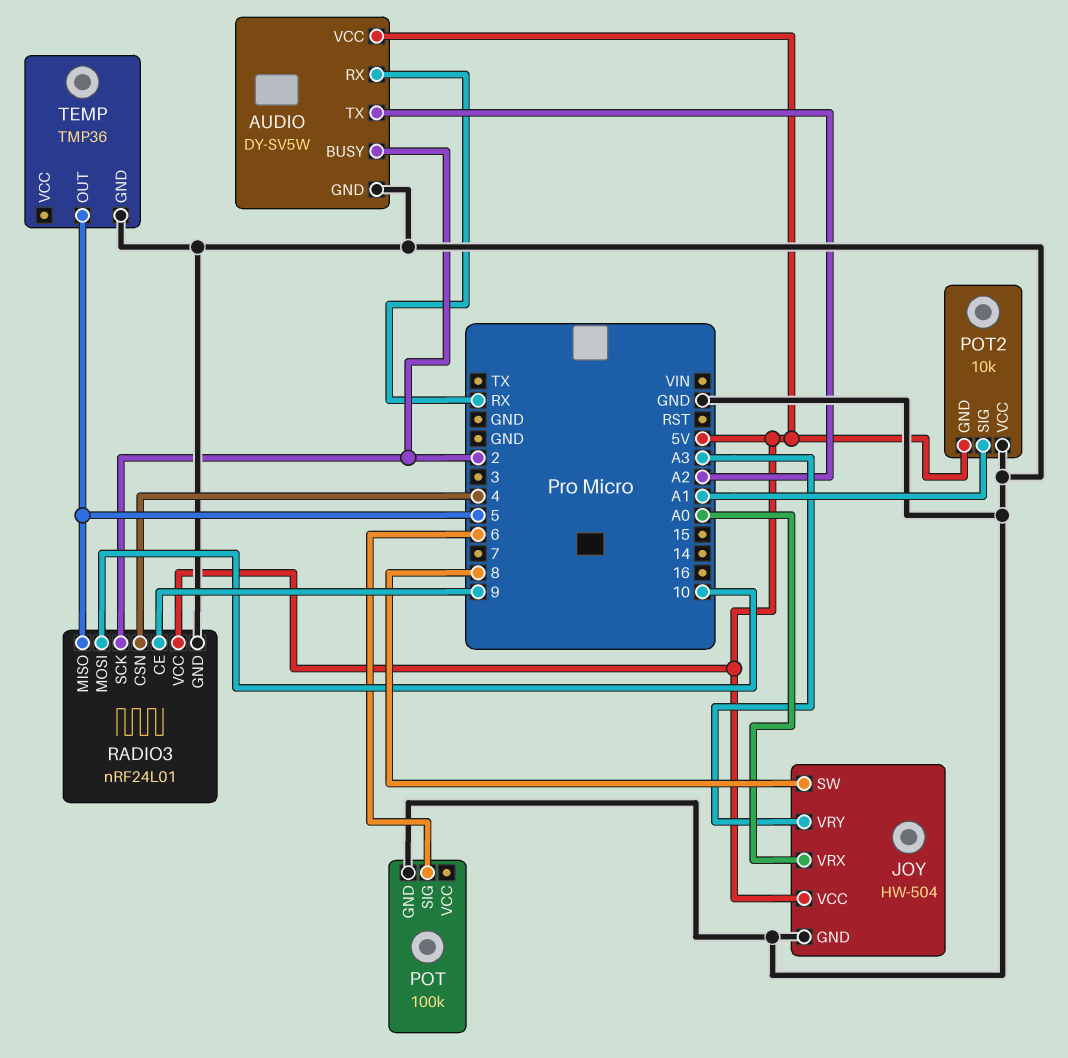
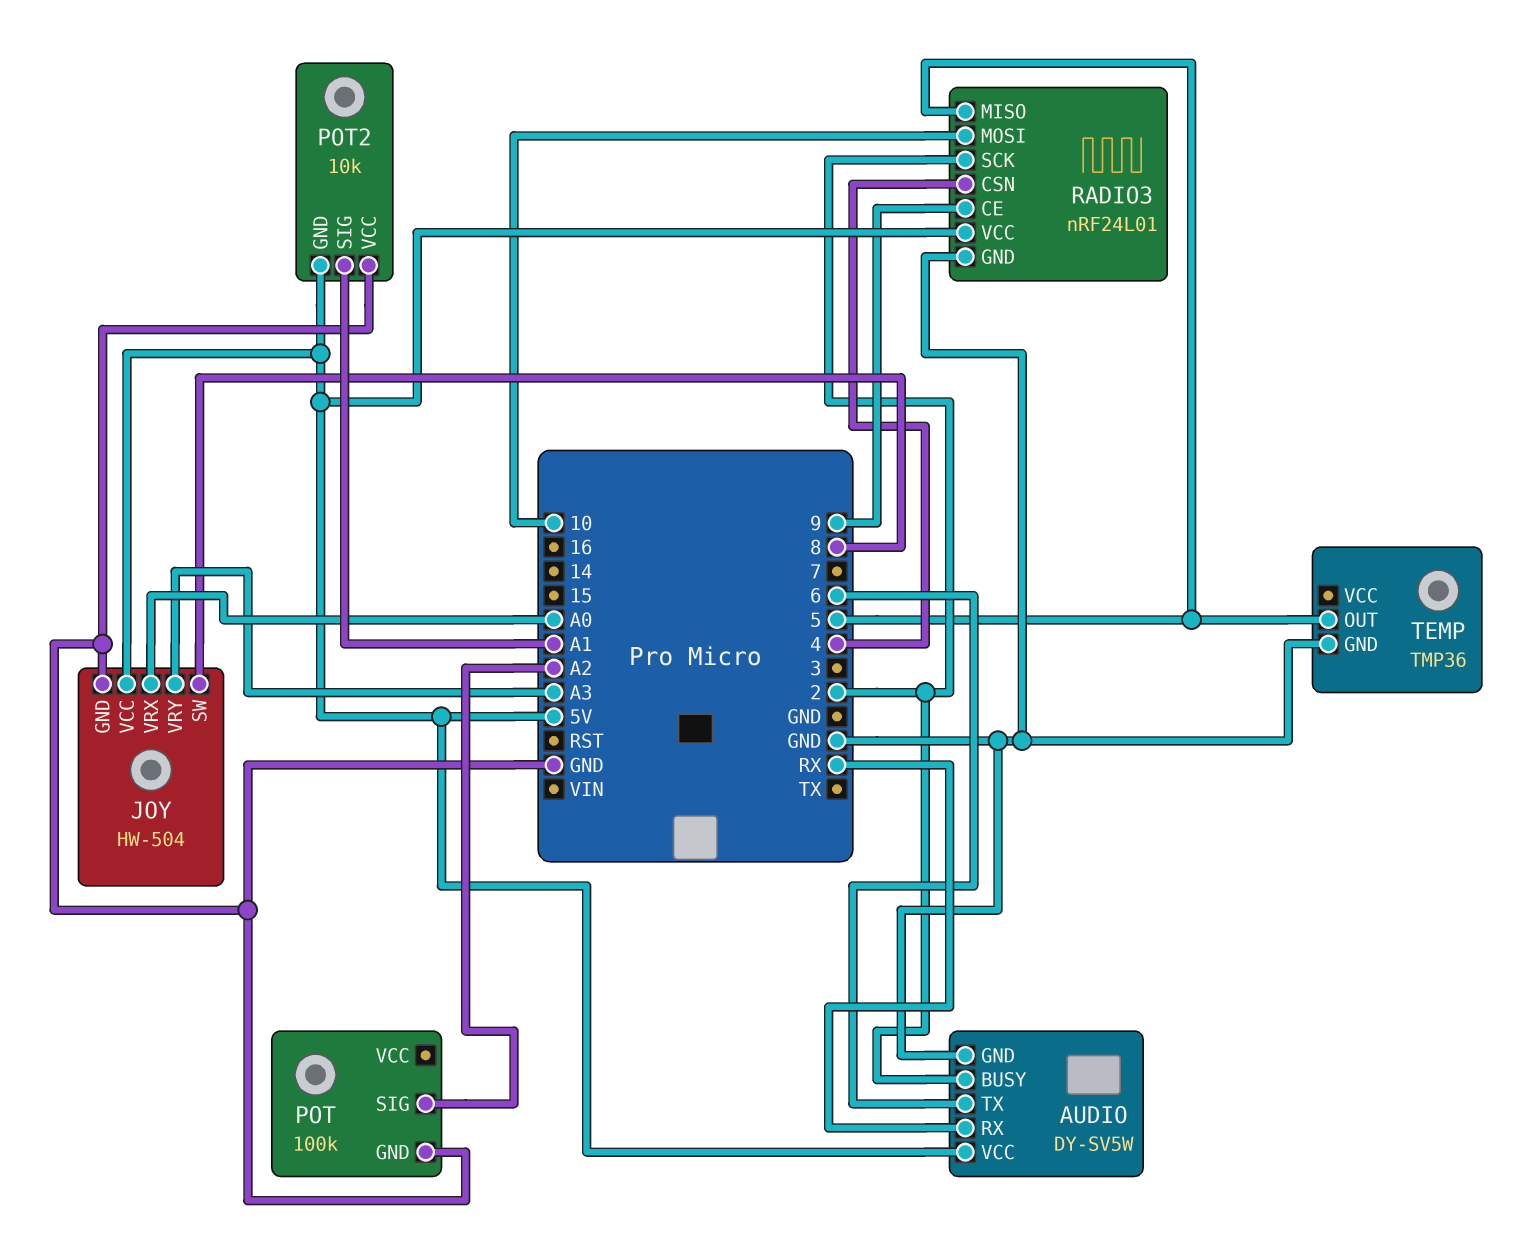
AUDIO pin TX: A2 -> 6
POT pin SIG: 6 -> A2

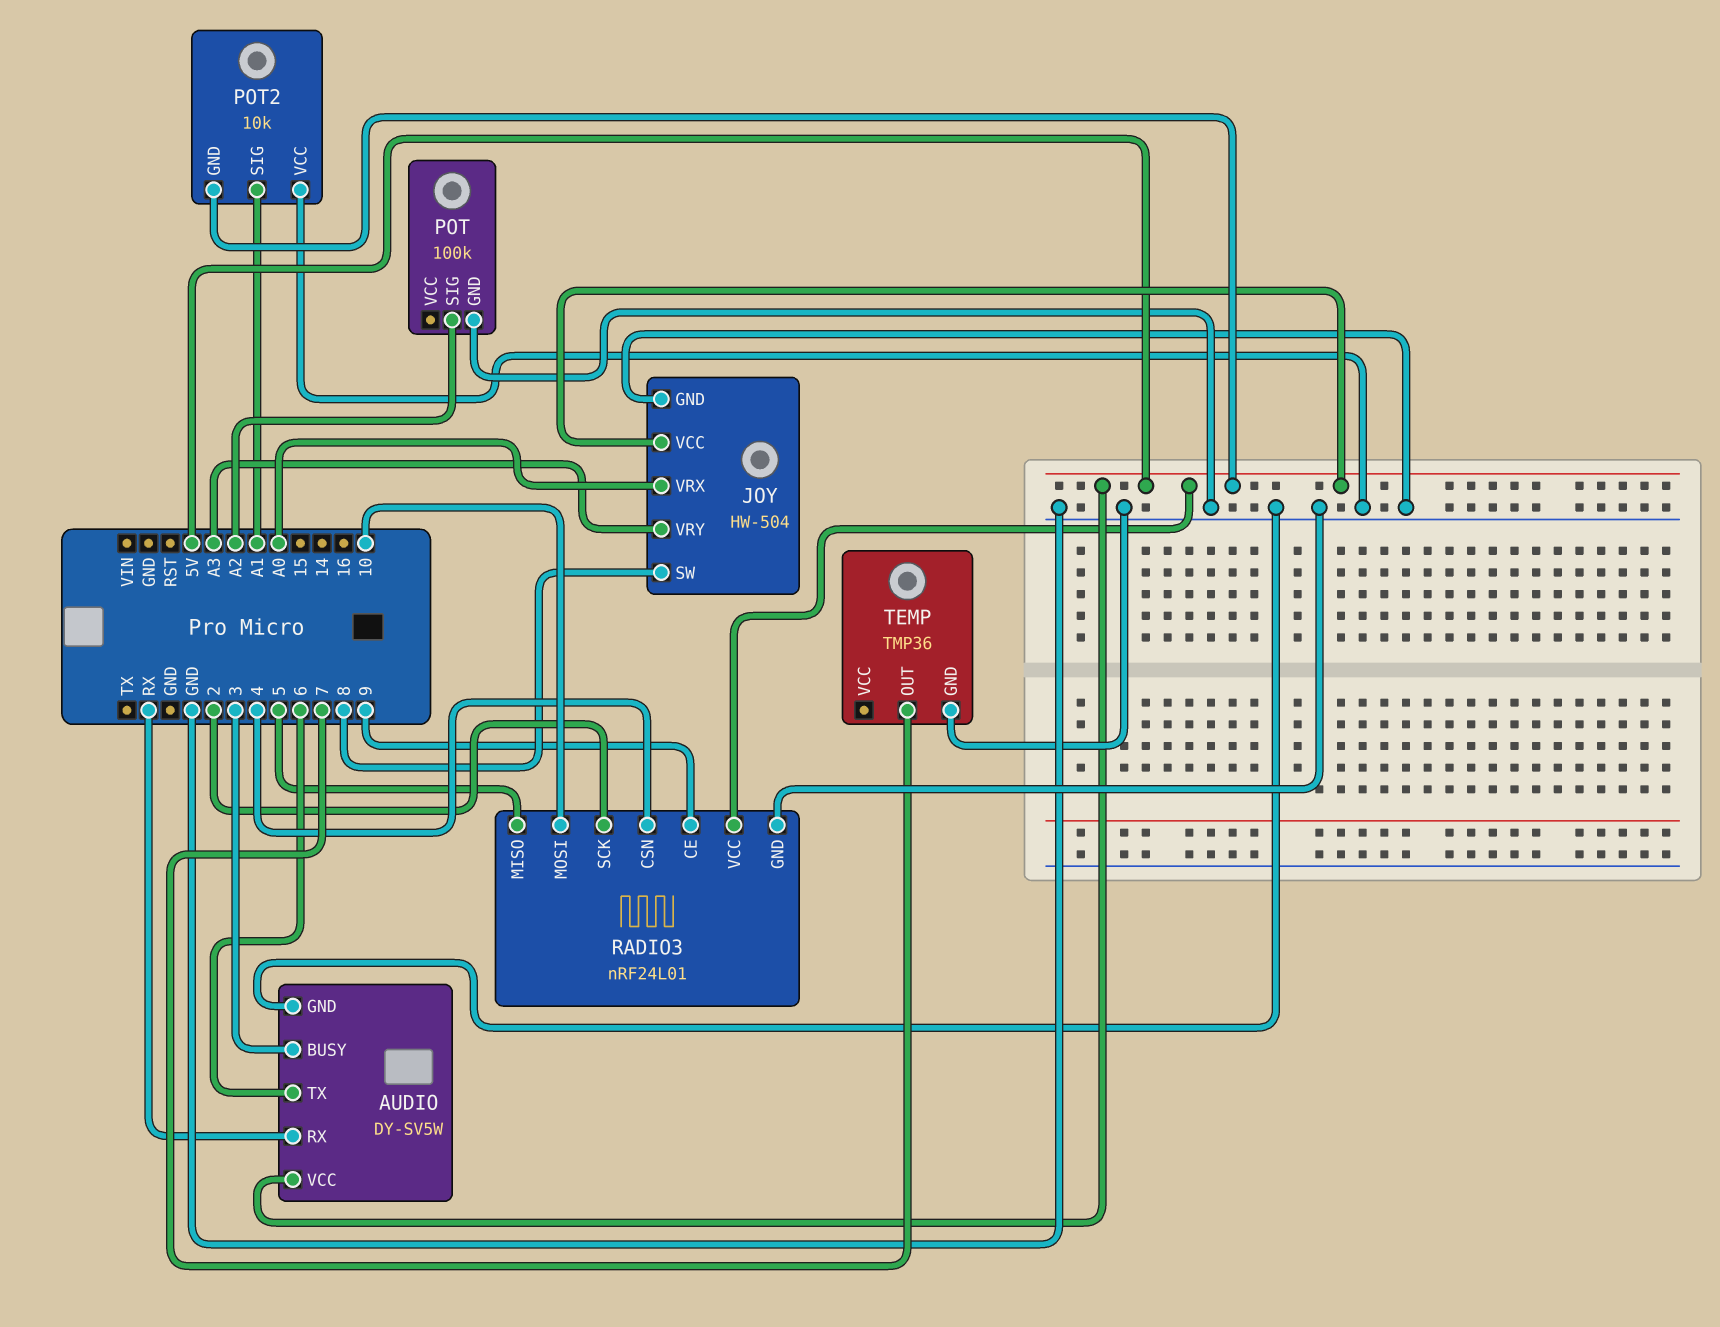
AUDIO pin BUSY: 2 -> 3
TEMP pin OUT: 5 -> 7

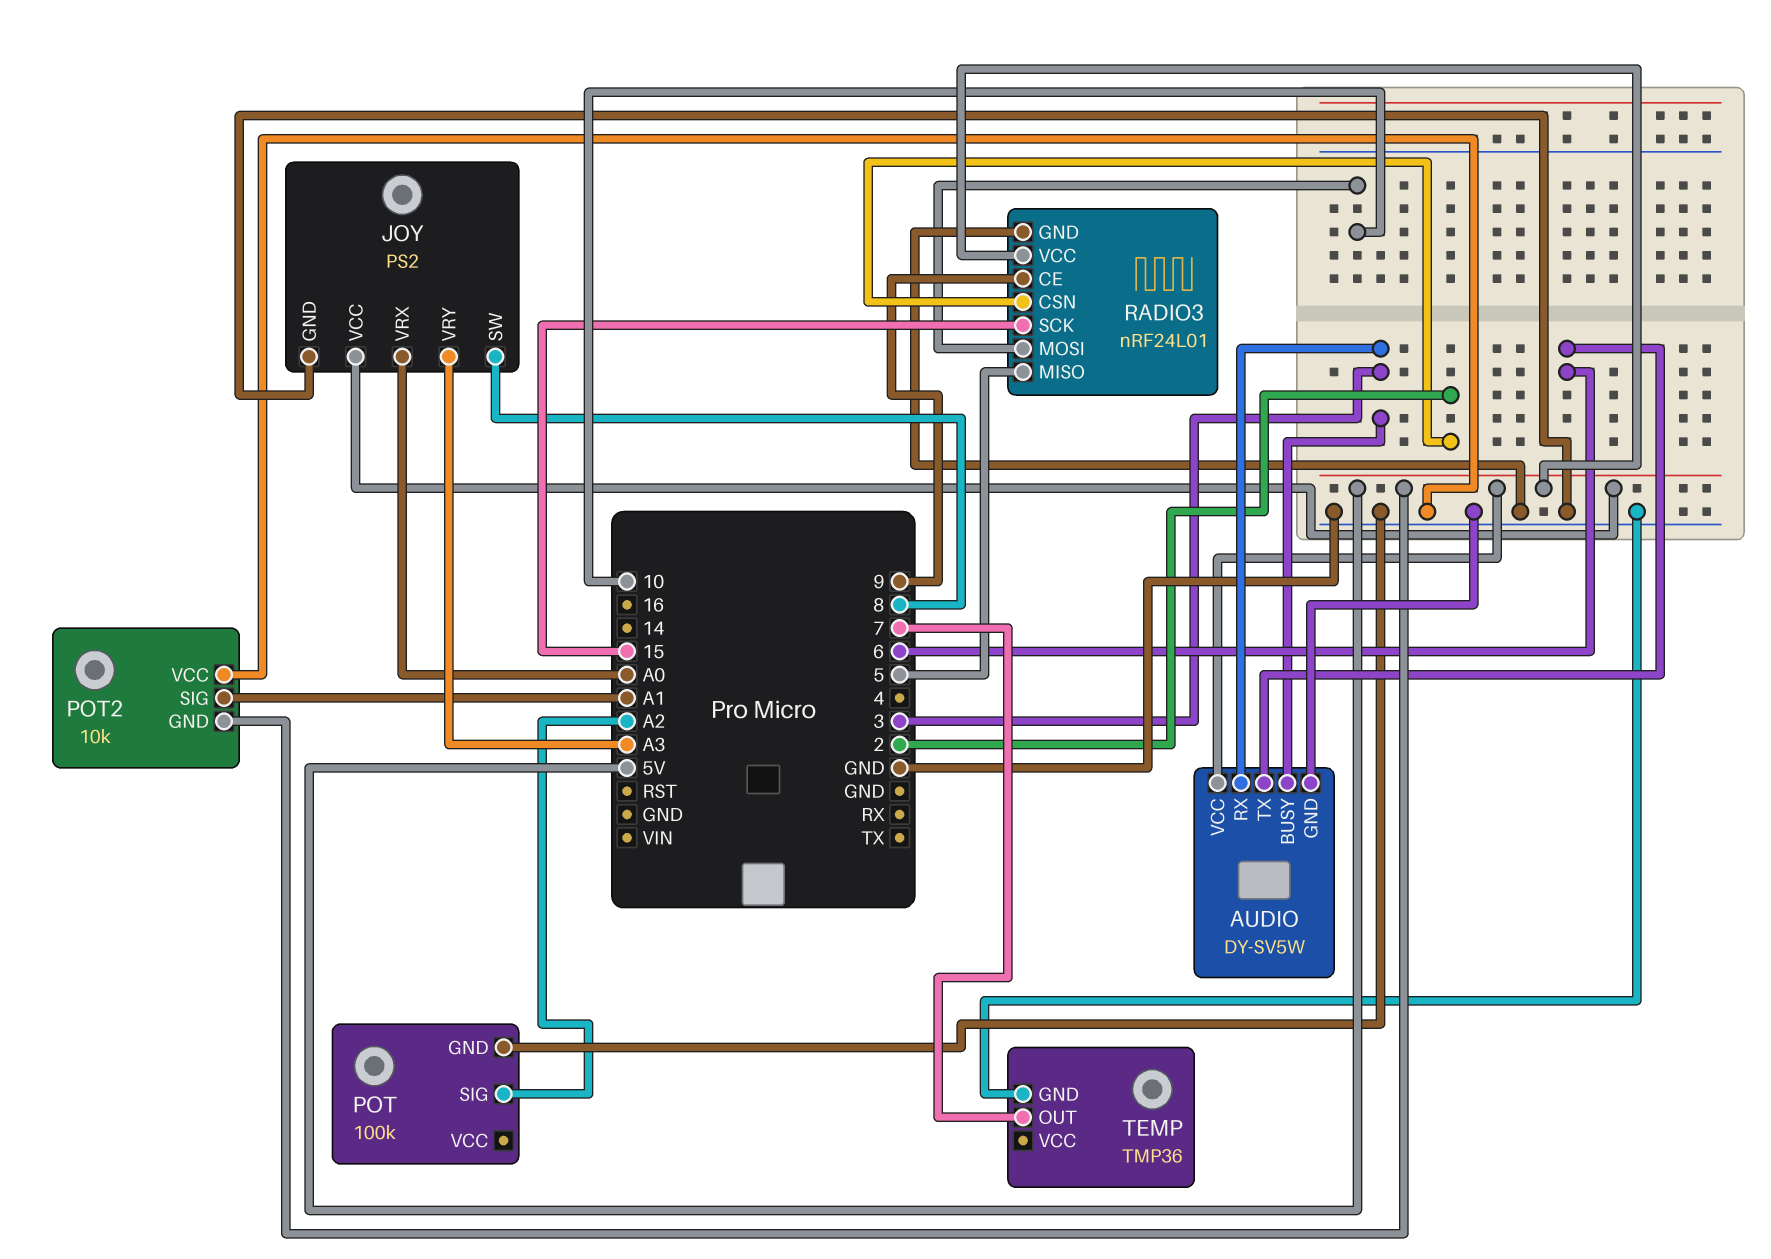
AUDIO pin RX: RX -> 3
JOY: HW-504 -> PS2
RADIO3 pin CSN: 4 -> 2
RADIO3 pin SCK: 2 -> 15

